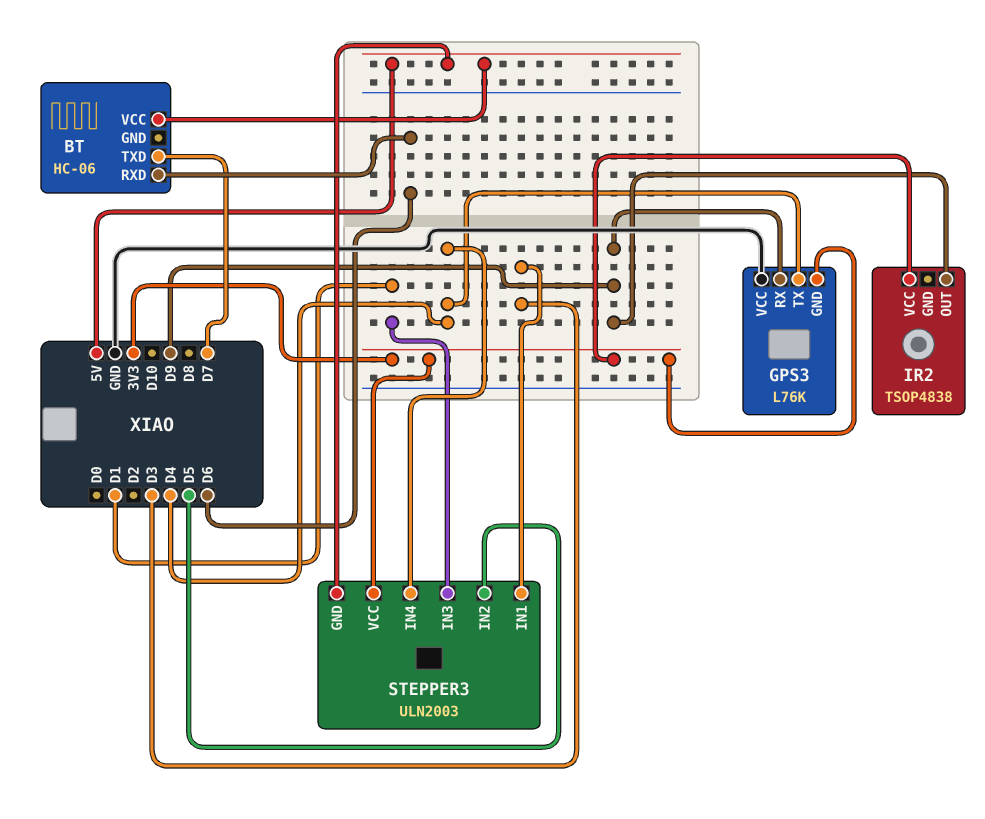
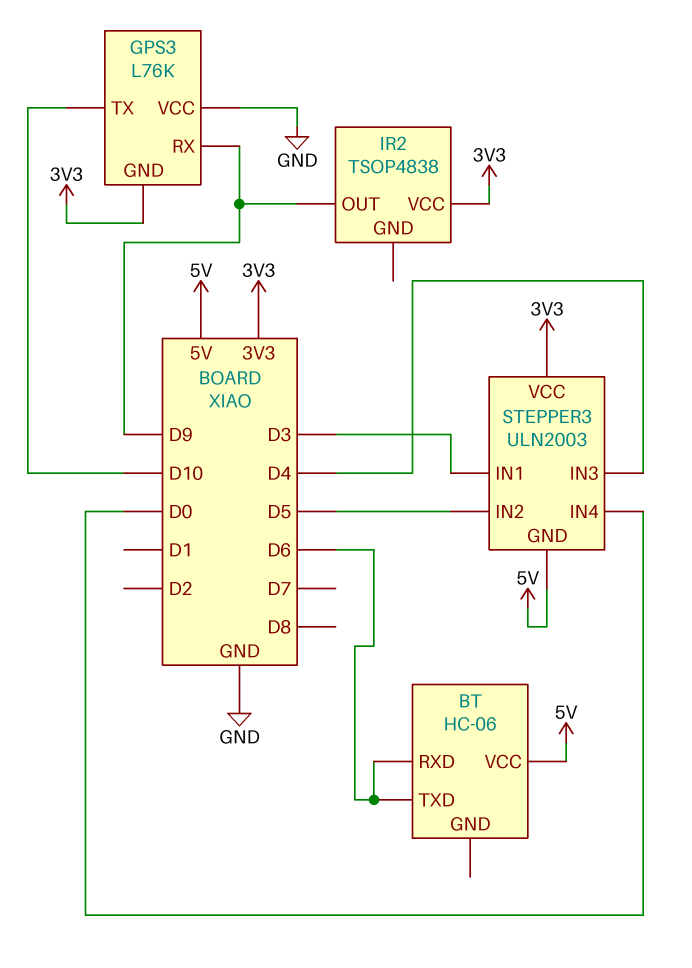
BT pin TXD: D7 -> D6
GPS3 pin TX: D4 -> D10
STEPPER3 pin IN3: D1 -> D4
STEPPER3 pin IN4: D4 -> D0

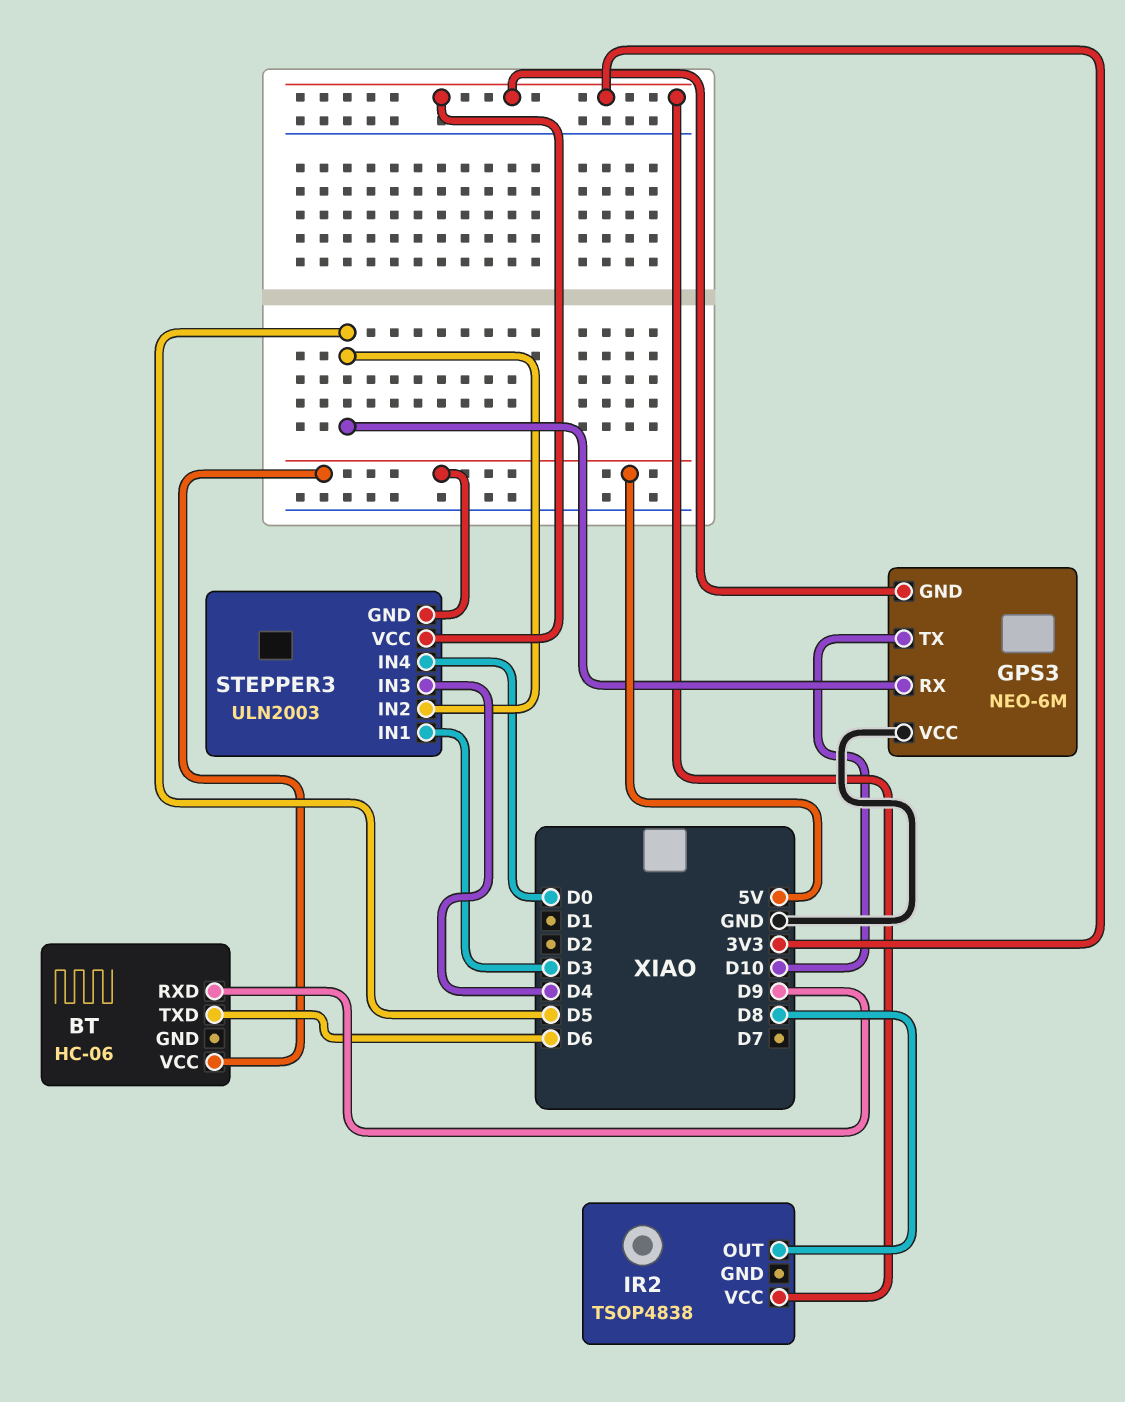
BT pin RXD: D6 -> D9
GPS3: L76K -> NEO-6M
GPS3 pin RX: D9 -> D5
IR2 pin OUT: D9 -> D8

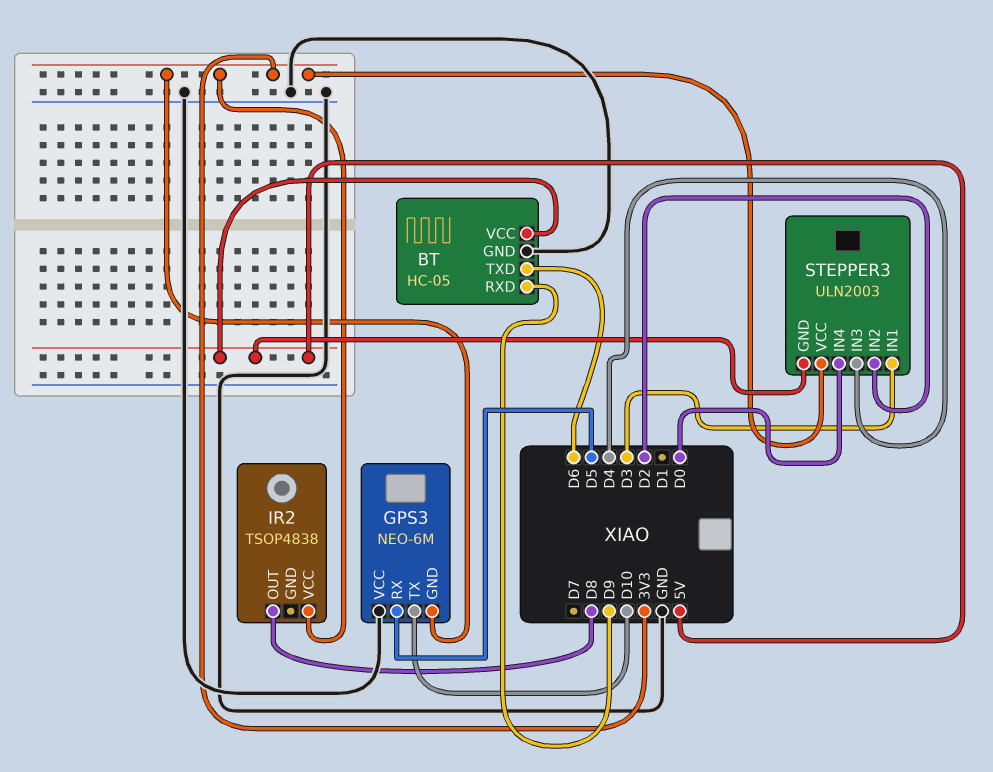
BT: HC-06 -> HC-05
BT pin GND: none -> GND
STEPPER3 pin IN2: D5 -> D2

